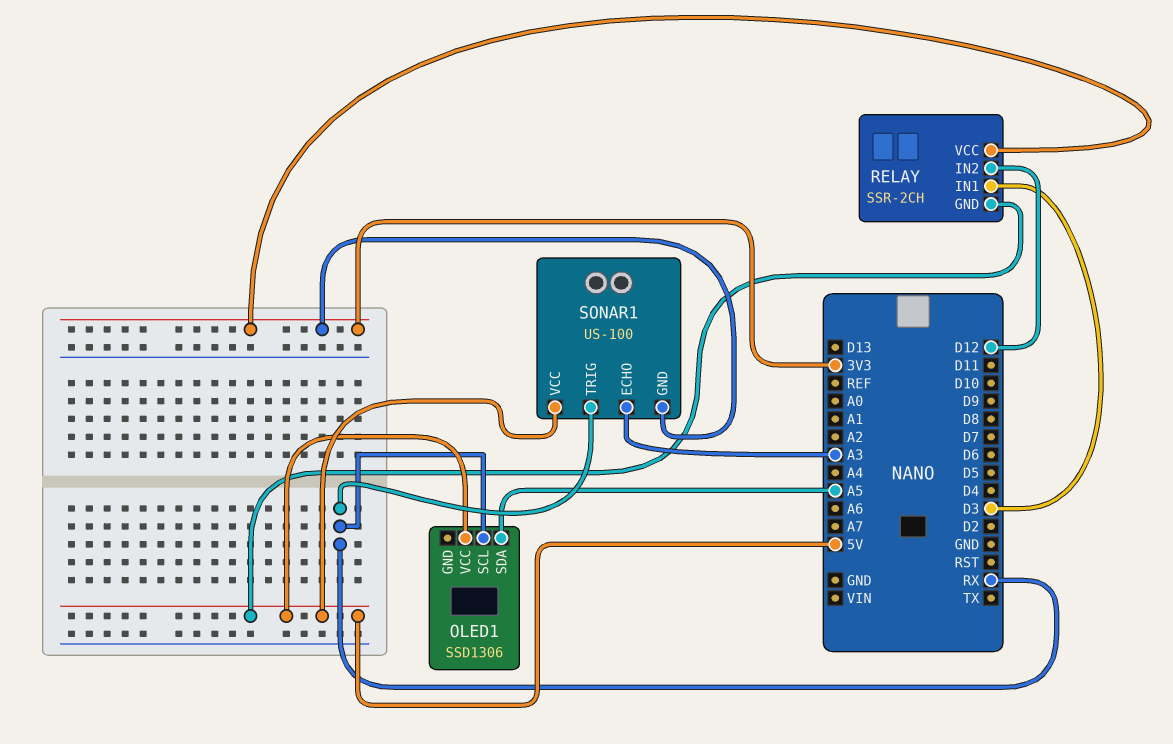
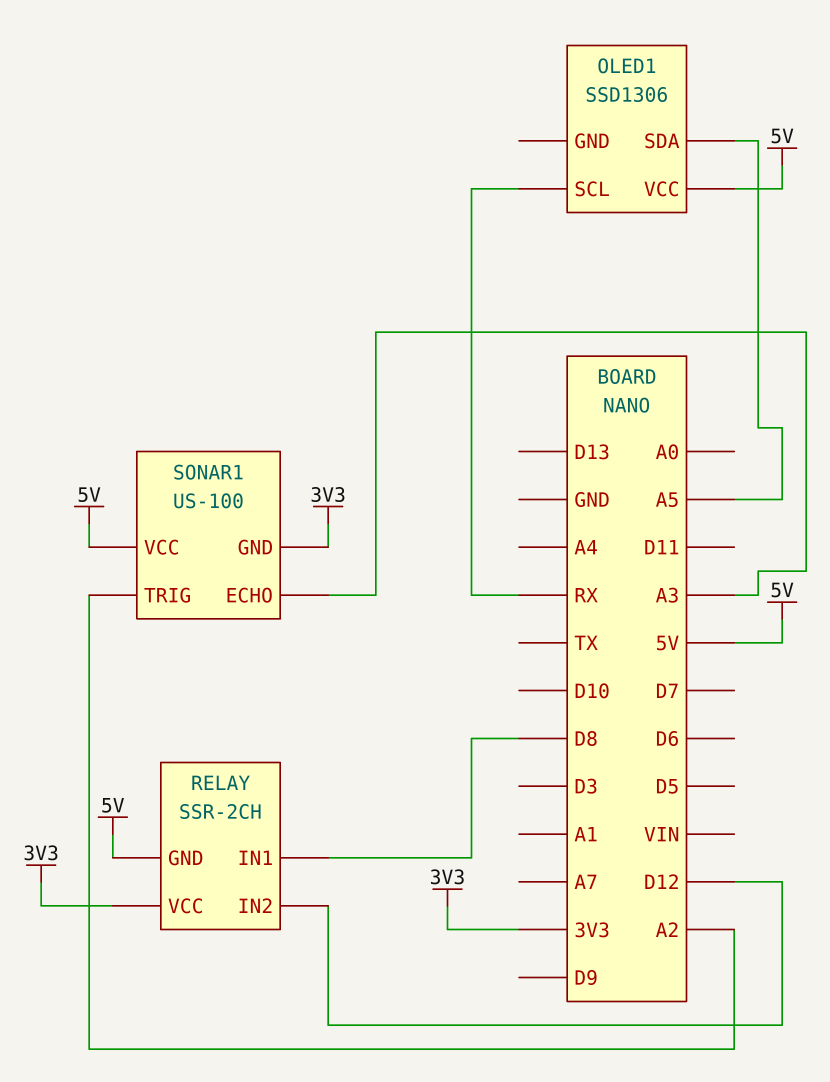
RELAY pin IN1: D3 -> D8
SONAR1 pin TRIG: RX -> A2

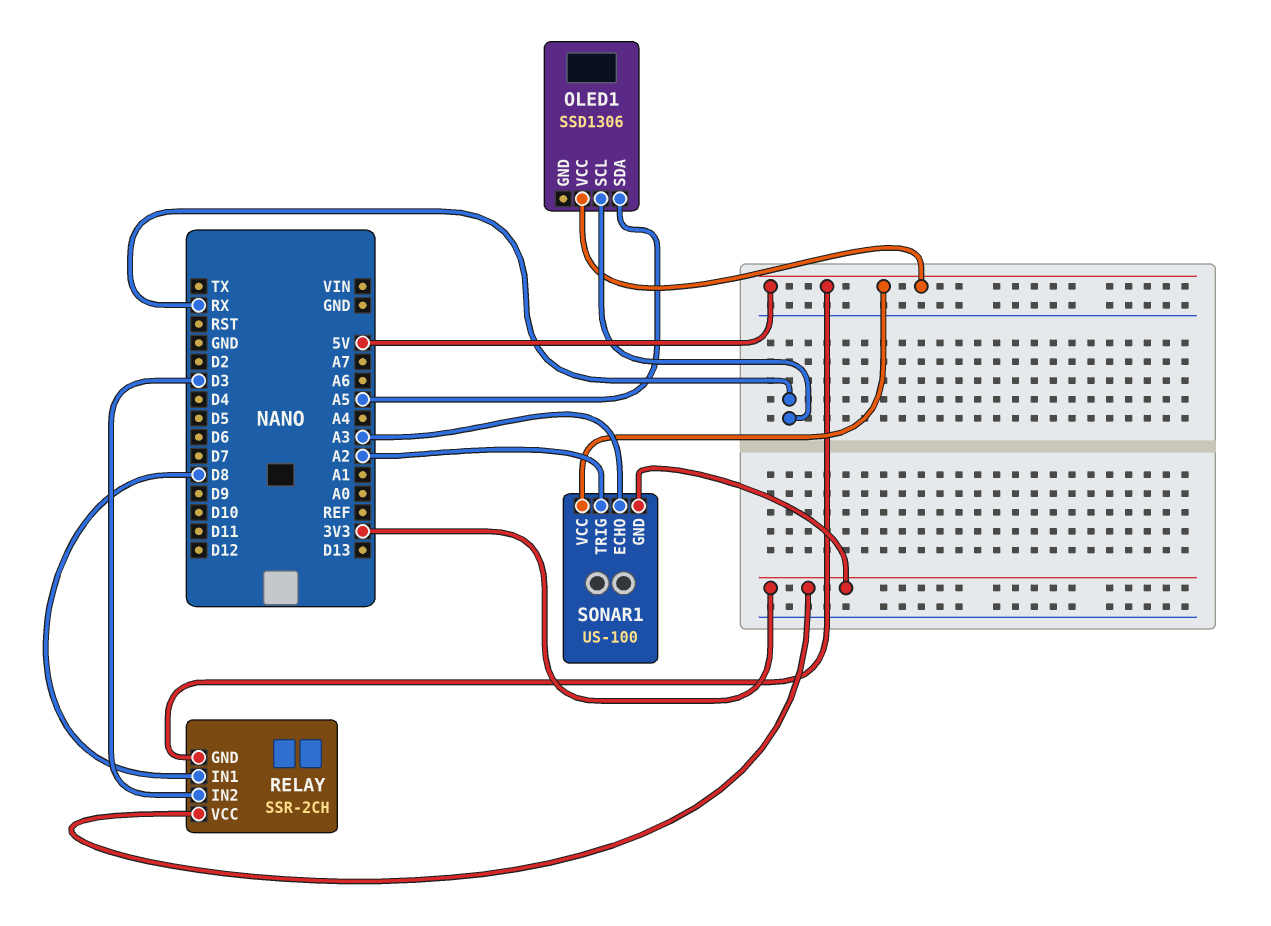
RELAY pin IN2: D12 -> D3

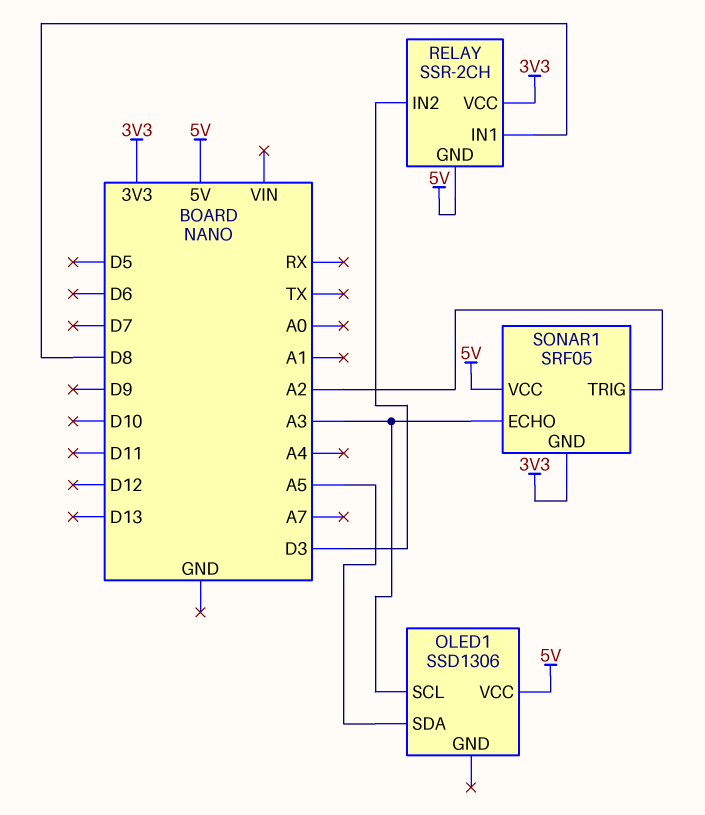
OLED1 pin SCL: RX -> A3
SONAR1: US-100 -> SRF05

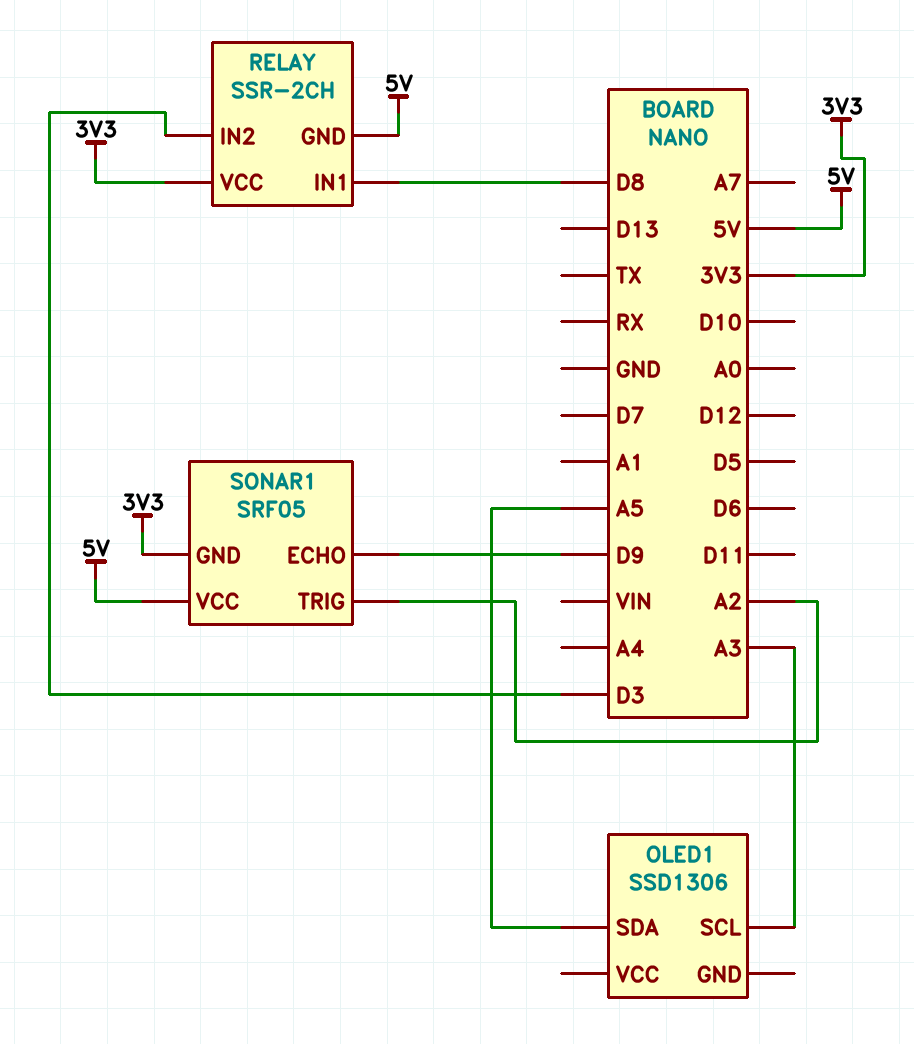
OLED1 pin VCC: 5V -> none
SONAR1 pin ECHO: A3 -> D9

